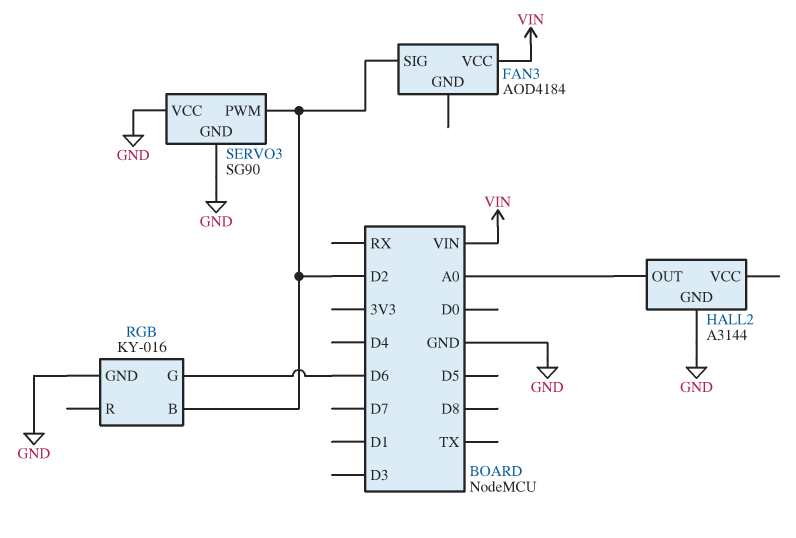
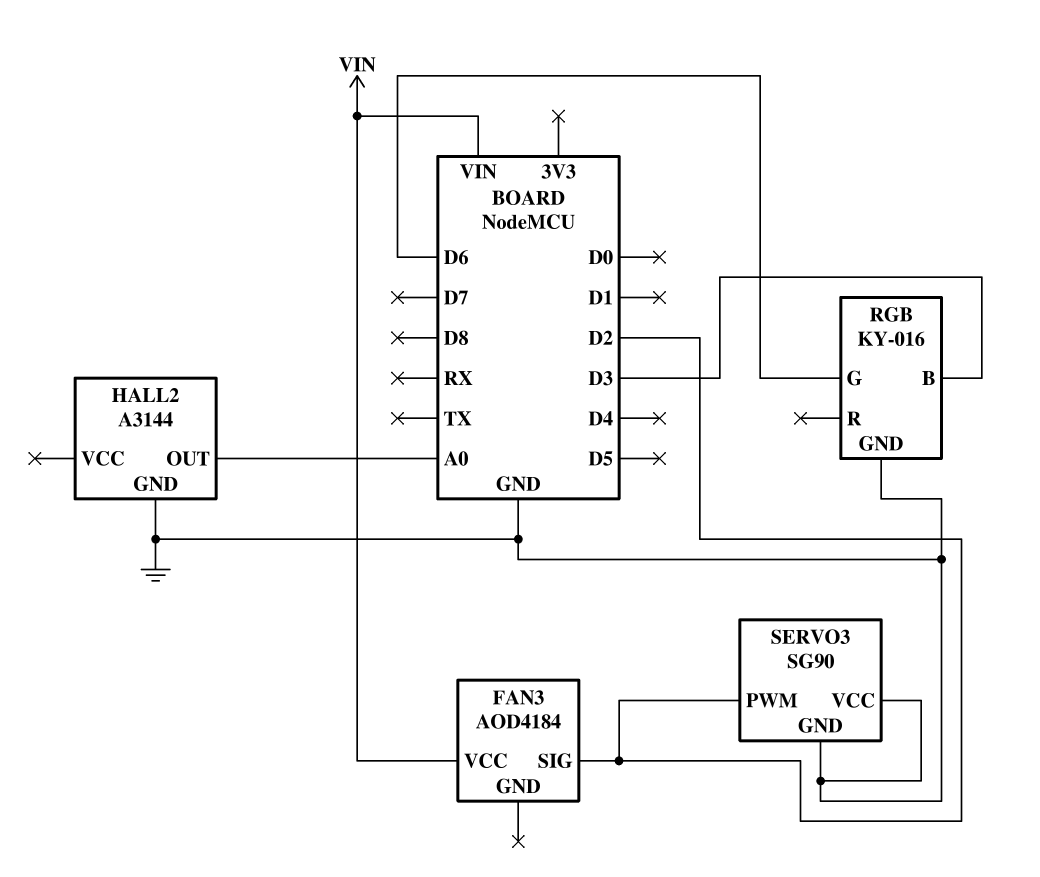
RGB pin B: D2 -> D3

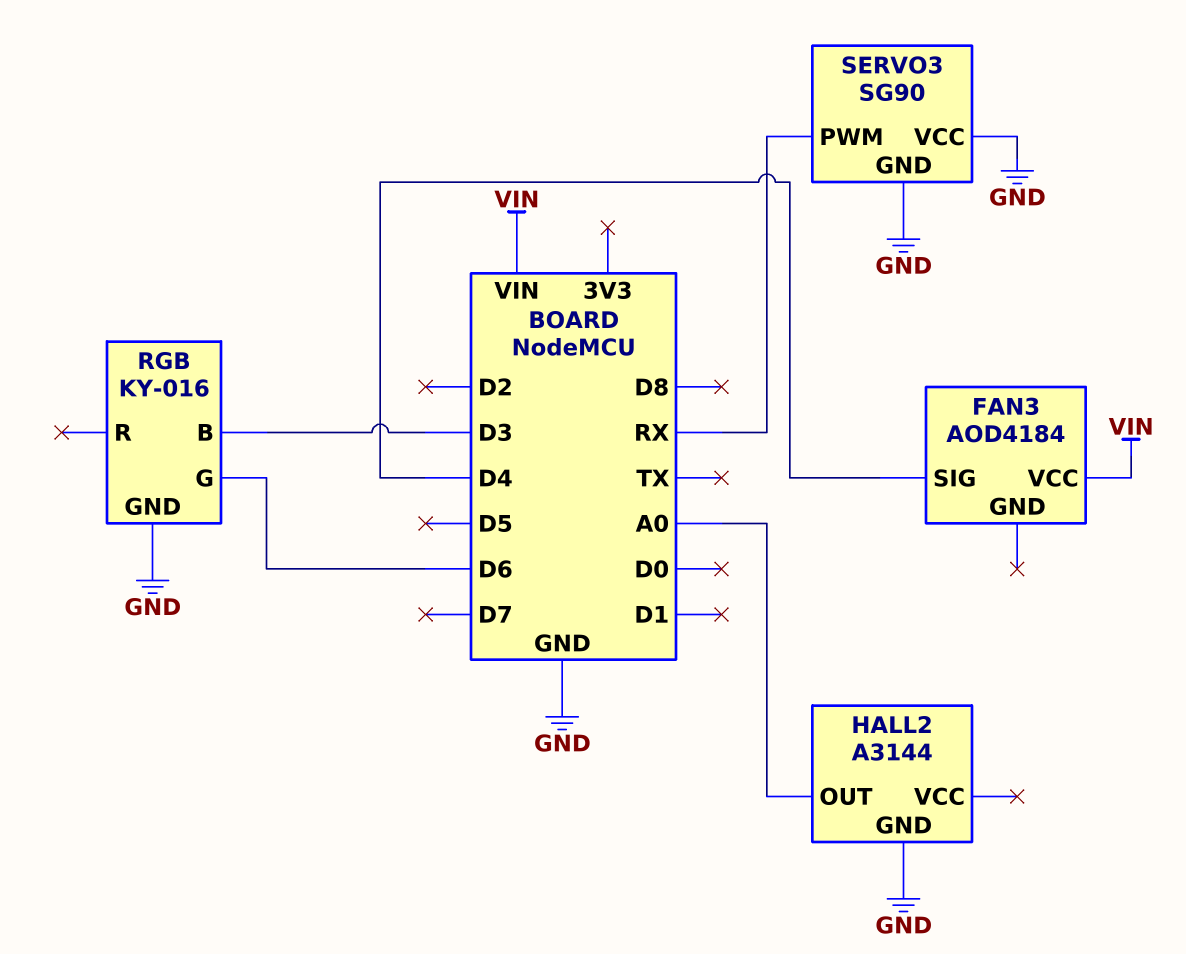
FAN3 pin SIG: D2 -> D4
SERVO3 pin PWM: D2 -> RX

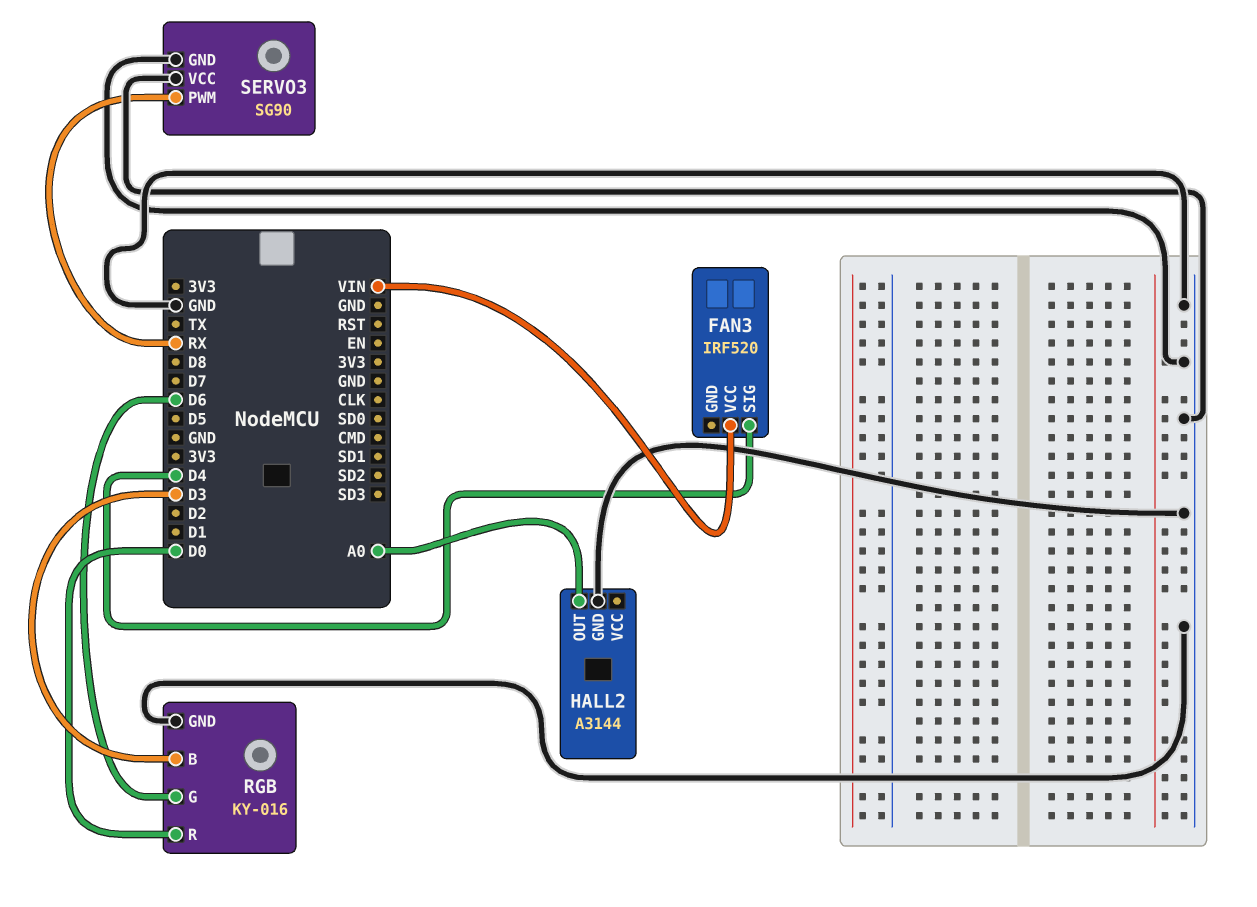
FAN3: AOD4184 -> IRF520
RGB pin R: none -> D0

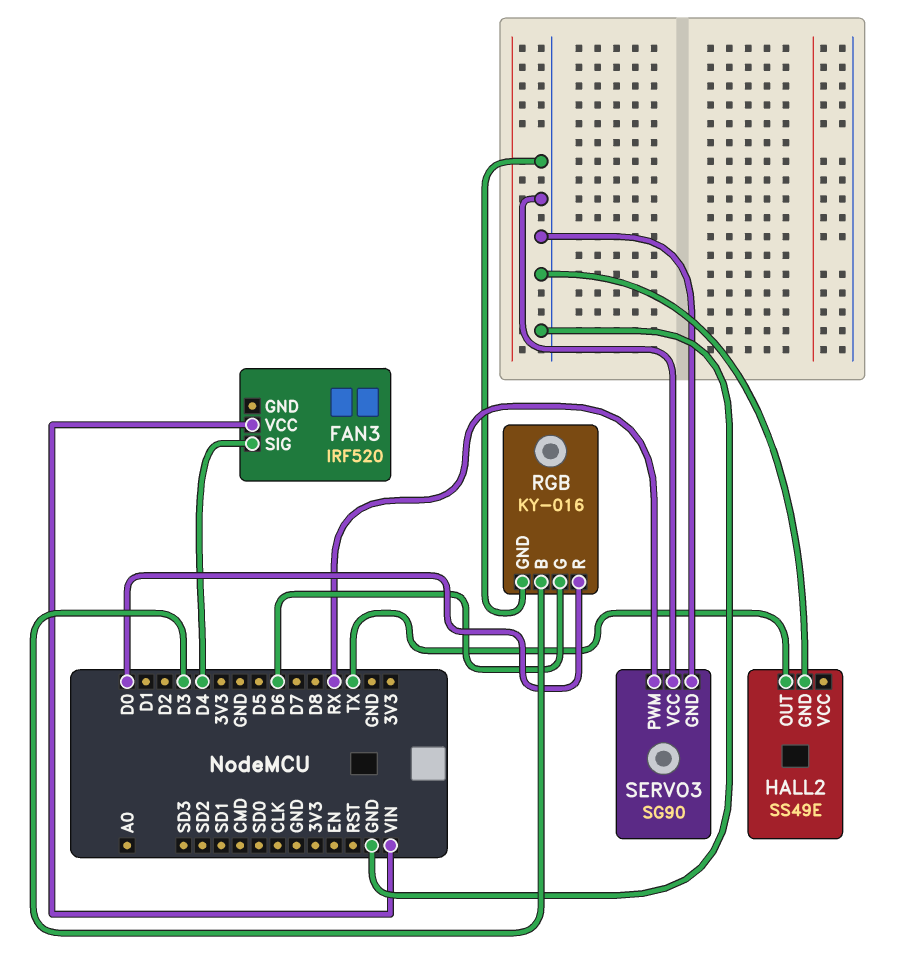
HALL2: A3144 -> SS49E
HALL2 pin OUT: A0 -> TX

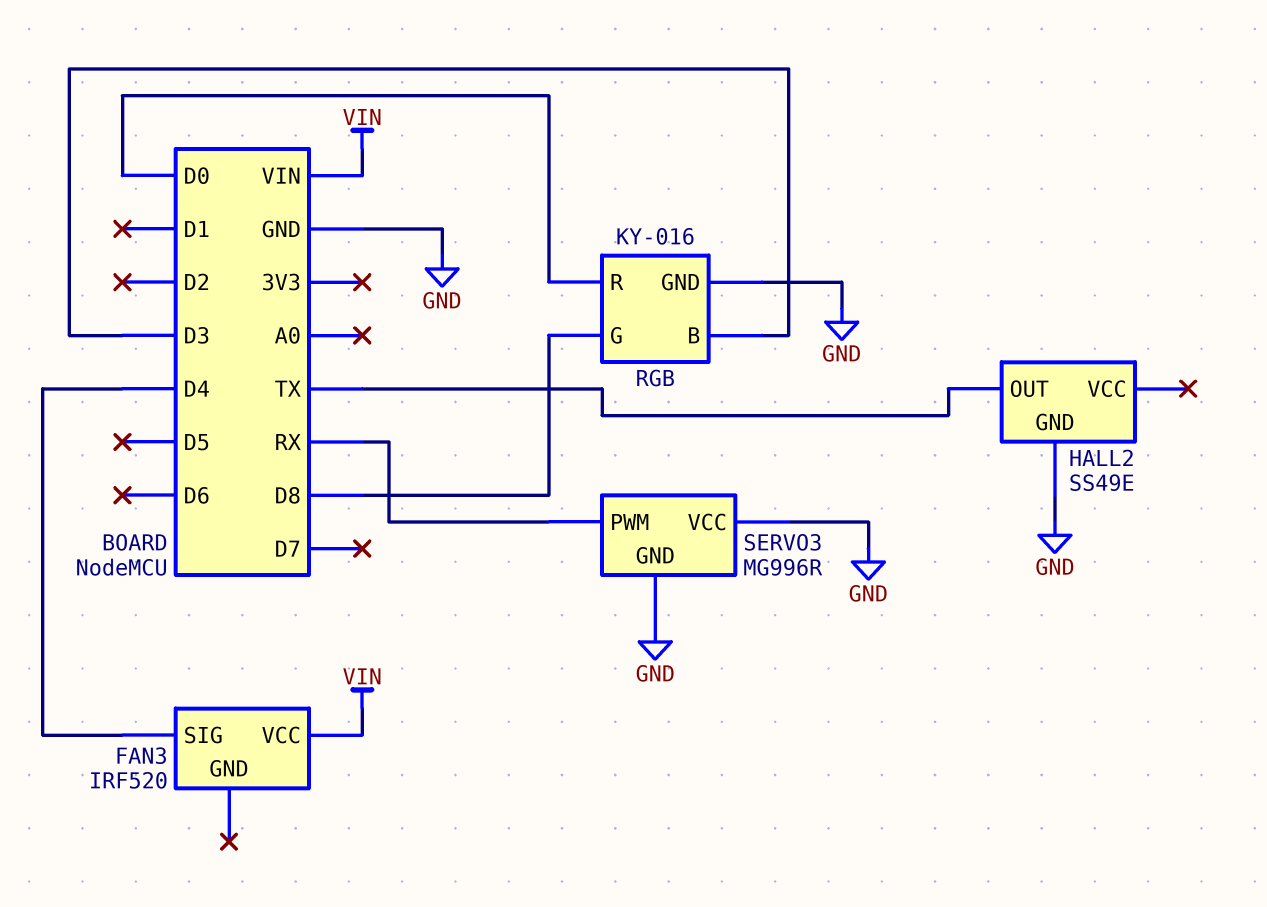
RGB pin G: D6 -> D8
SERVO3: SG90 -> MG996R

